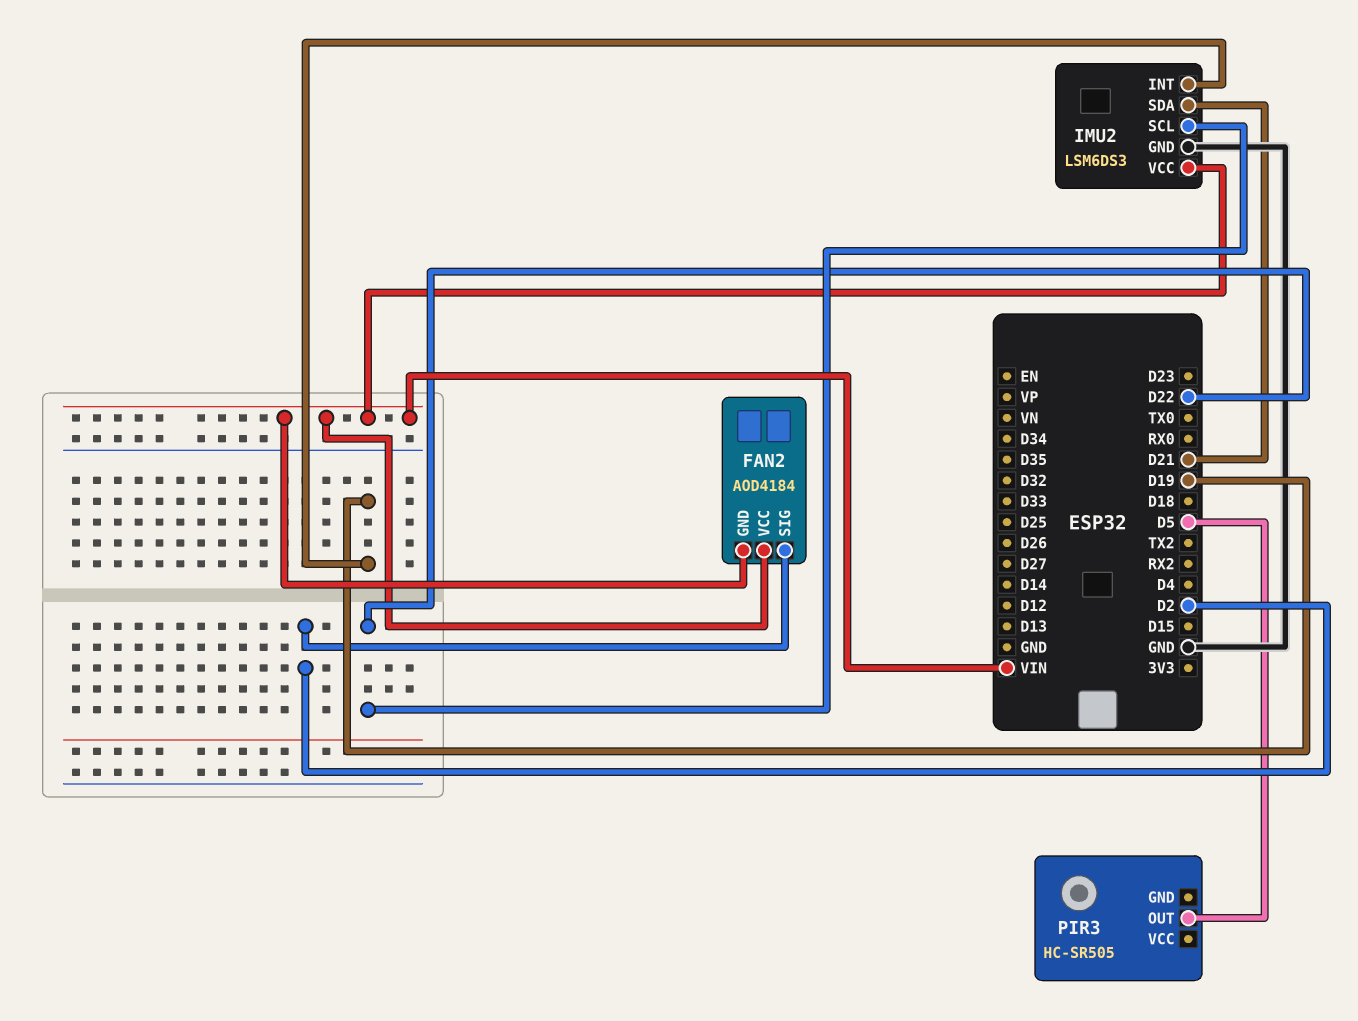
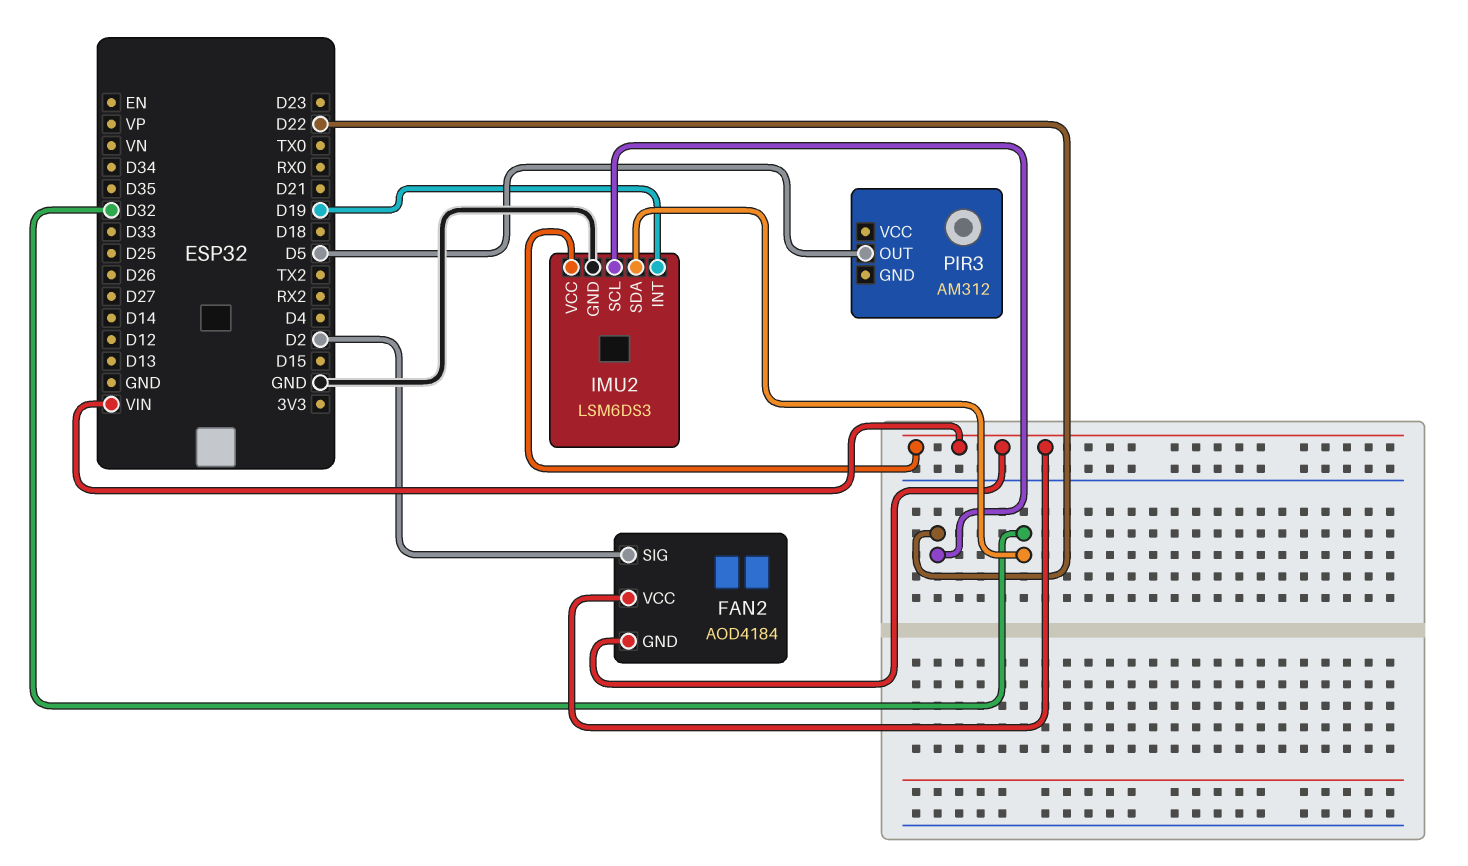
IMU2 pin SDA: D21 -> D32
PIR3: HC-SR505 -> AM312

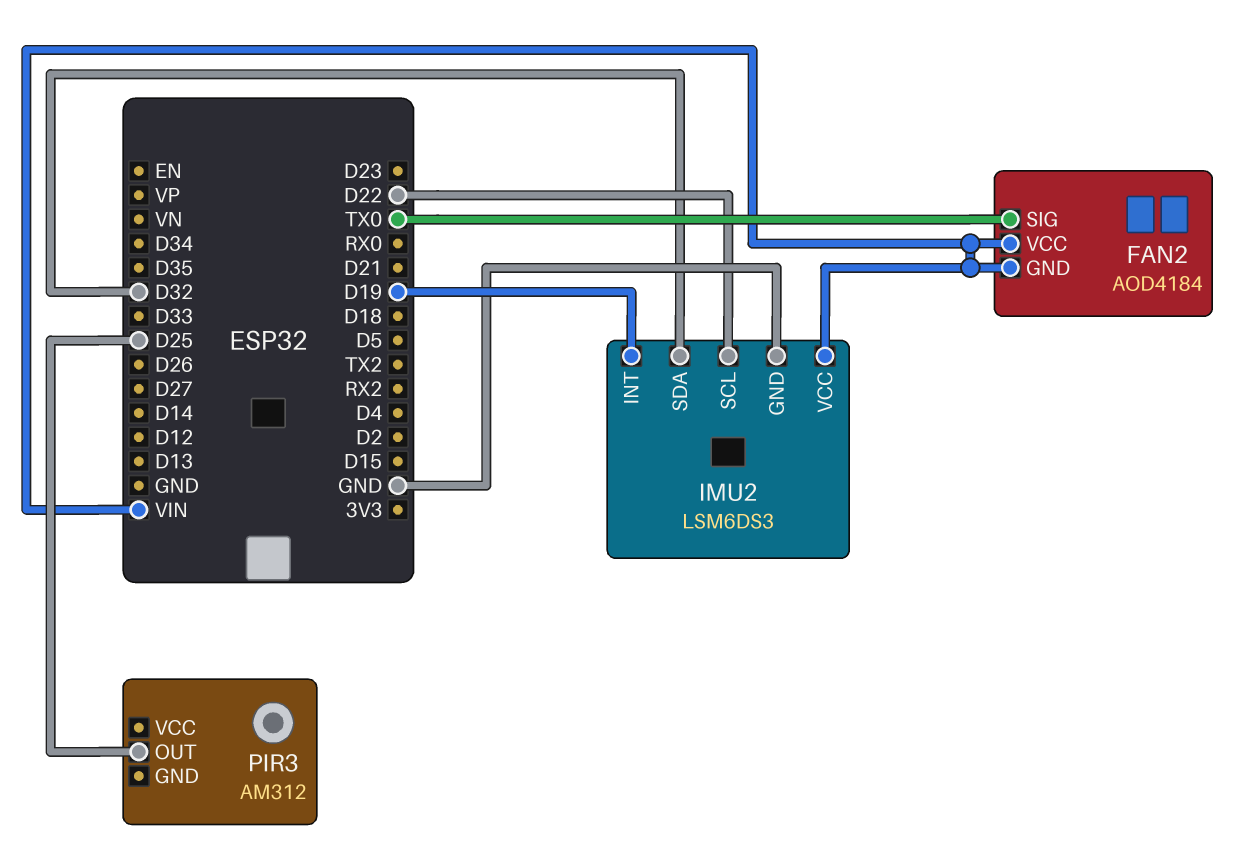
FAN2 pin SIG: D2 -> TX0
PIR3 pin OUT: D5 -> D25

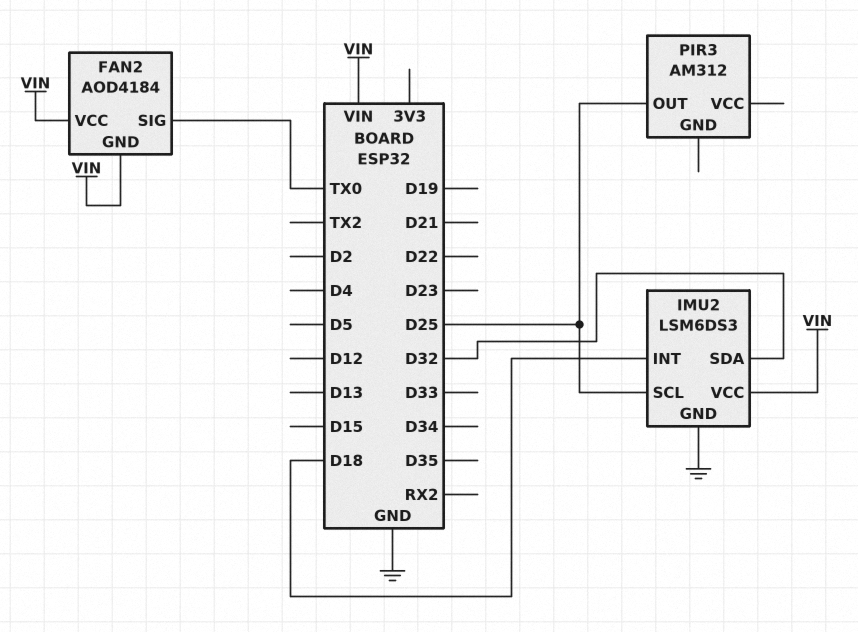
IMU2 pin INT: D19 -> D18
IMU2 pin SCL: D22 -> D25

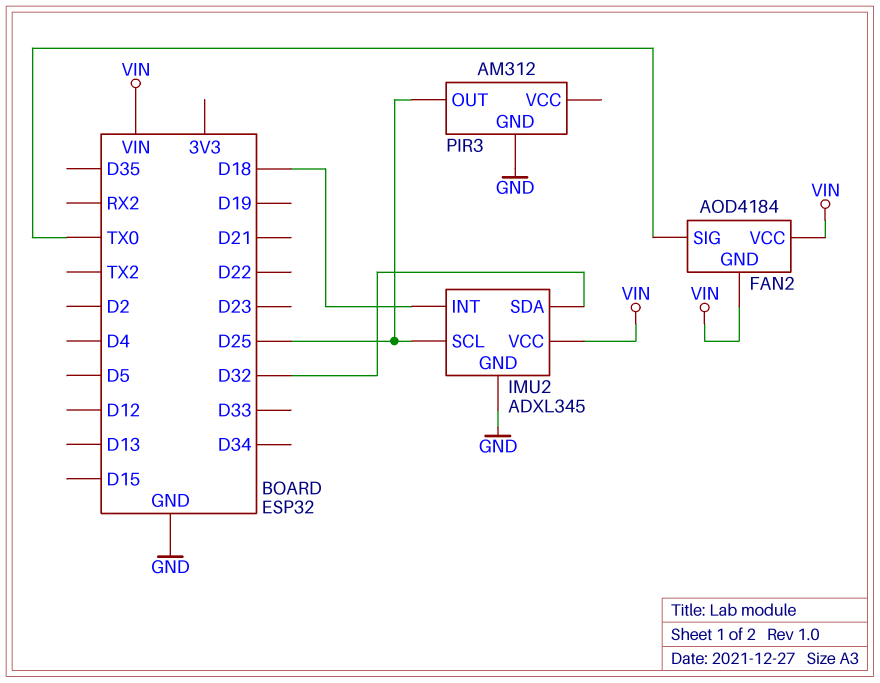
IMU2: LSM6DS3 -> ADXL345
PIR3 pin GND: none -> GND

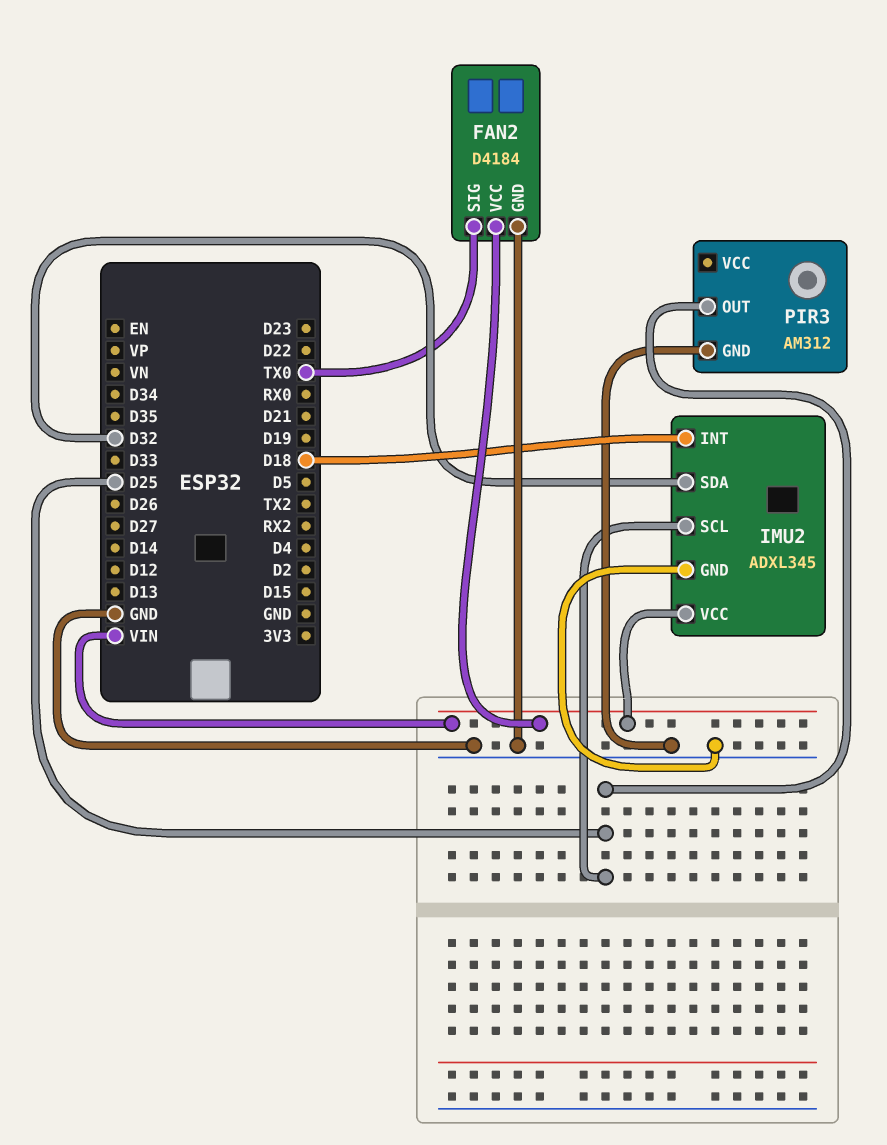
FAN2: AOD4184 -> D4184
FAN2 pin GND: VIN -> GND

